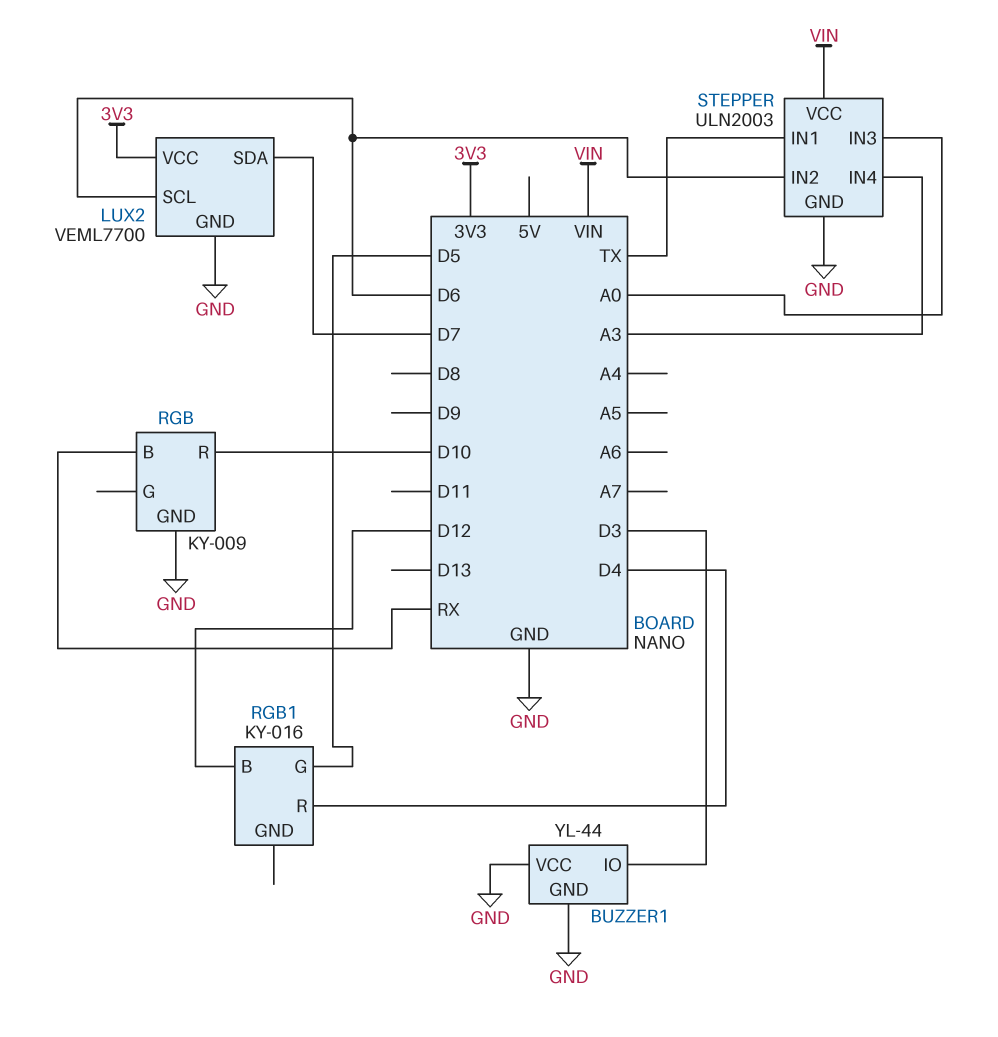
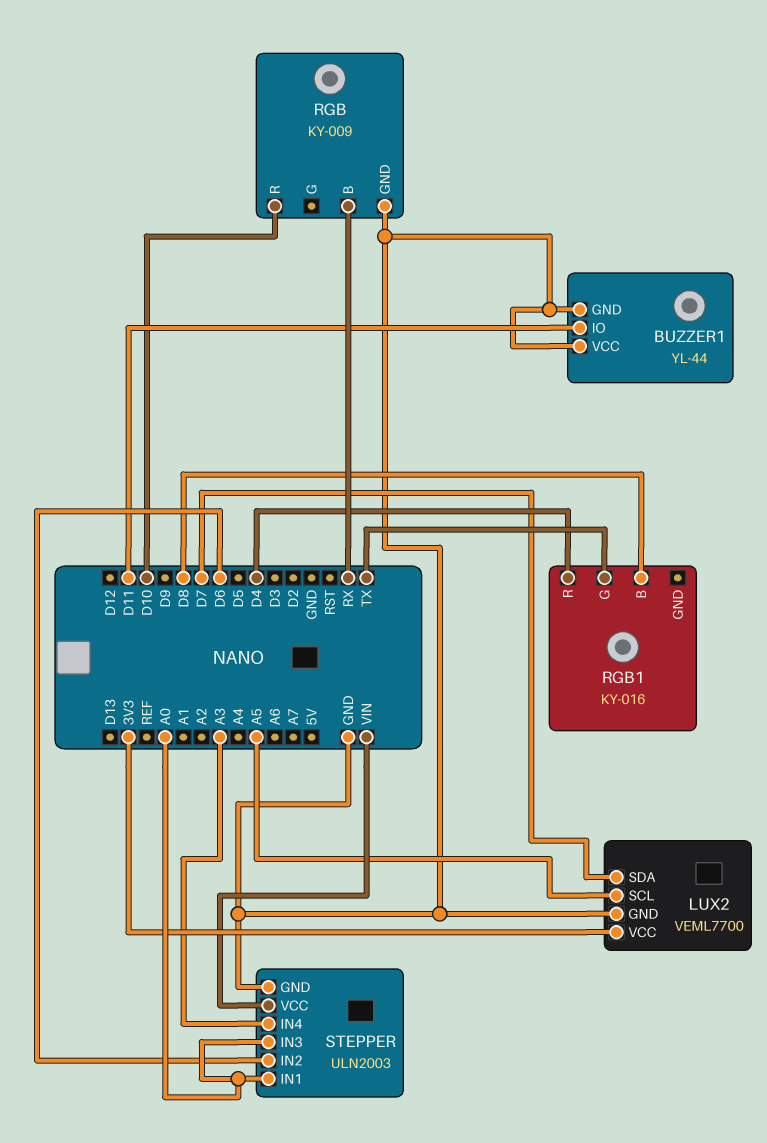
BUZZER1 pin IO: D3 -> D11
LUX2 pin SCL: D6 -> A5
RGB1 pin B: D12 -> D8
RGB1 pin G: D5 -> TX
STEPPER pin IN1: TX -> A0

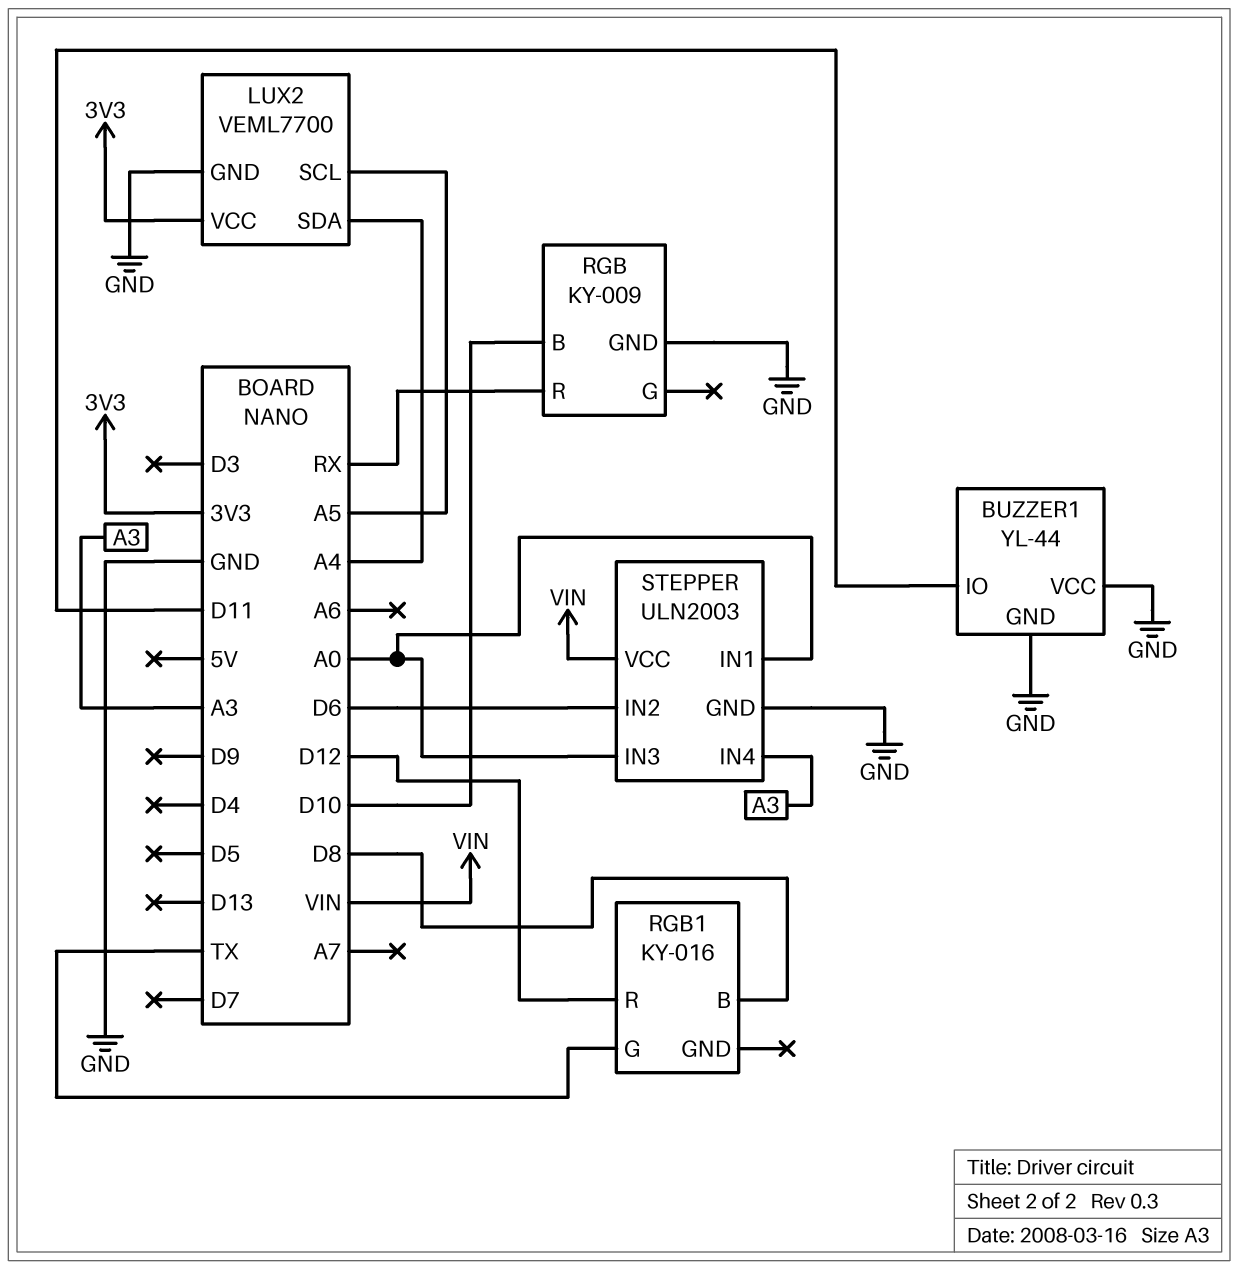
LUX2 pin SDA: D7 -> A4
RGB pin B: RX -> D10
RGB pin R: D10 -> RX
RGB1 pin R: D4 -> D12

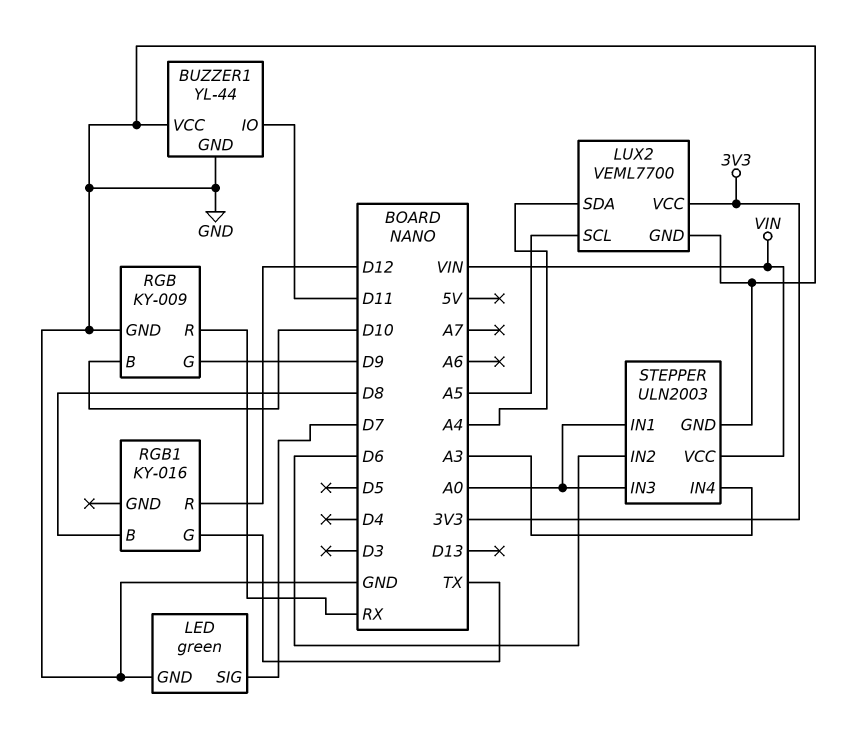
LED: none -> green
LED pin GND: none -> GND
LED pin SIG: none -> D7
RGB pin G: none -> D9

